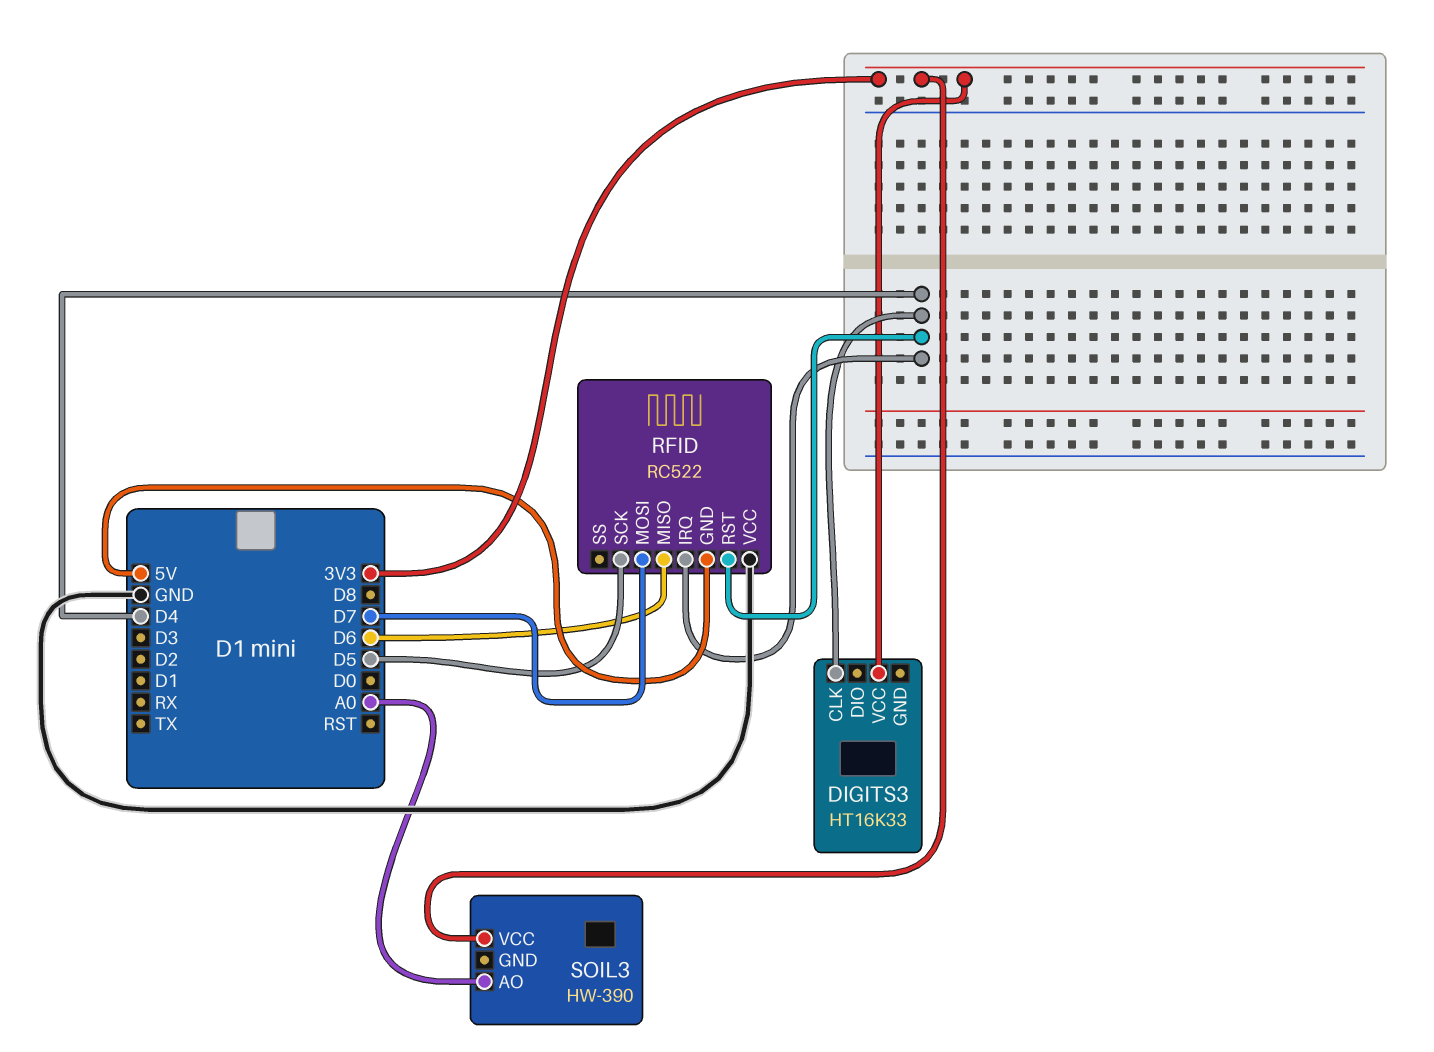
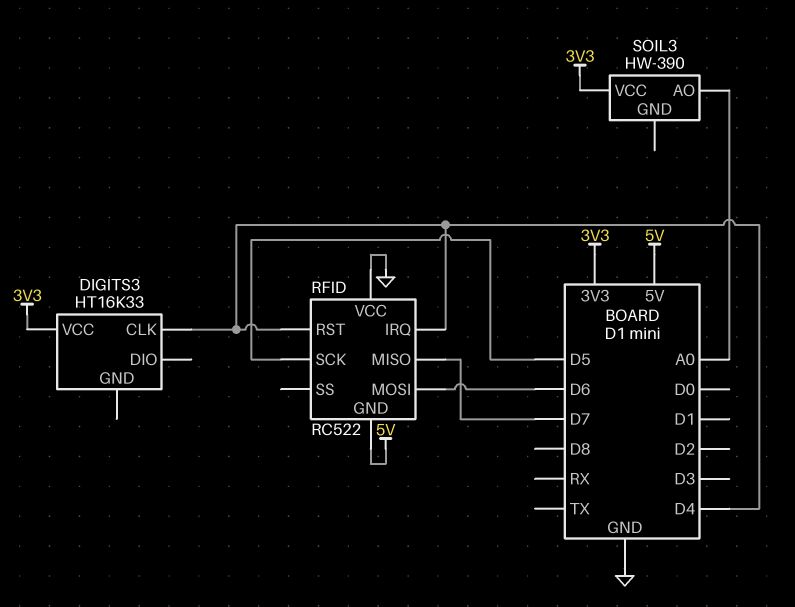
RFID pin MISO: D6 -> D7
RFID pin MOSI: D7 -> D6

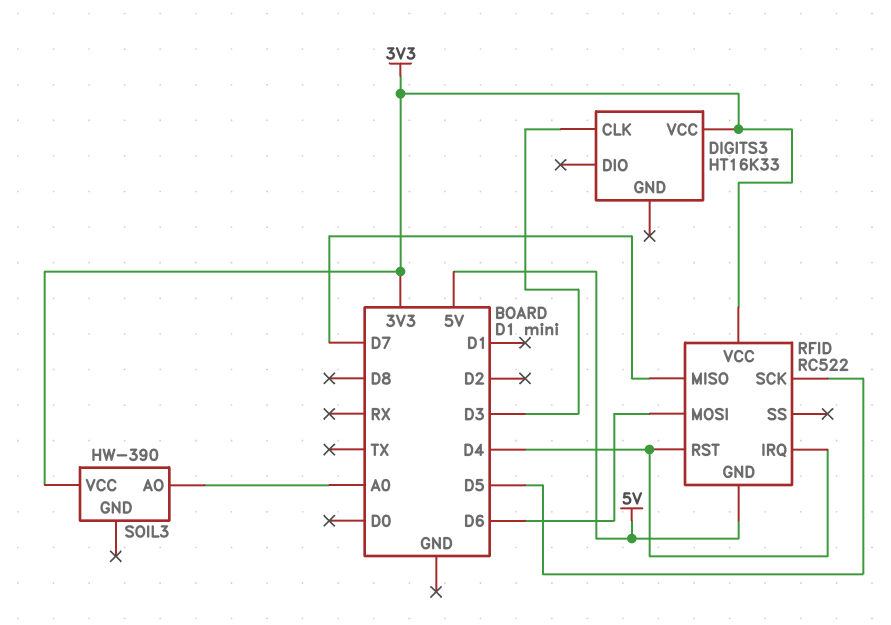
DIGITS3 pin CLK: D4 -> D3
RFID pin VCC: GND -> 3V3

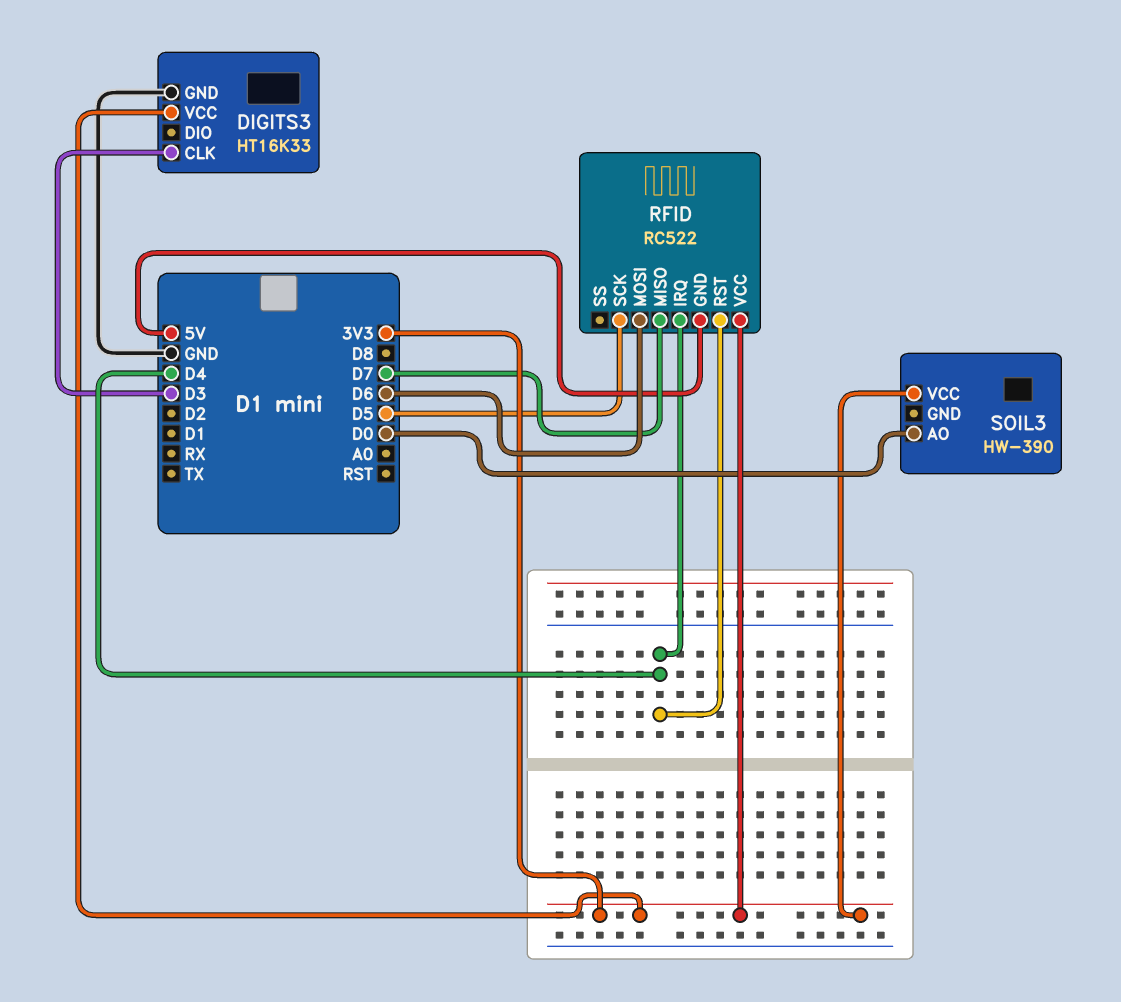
DIGITS3 pin GND: none -> GND
SOIL3 pin AO: A0 -> D0

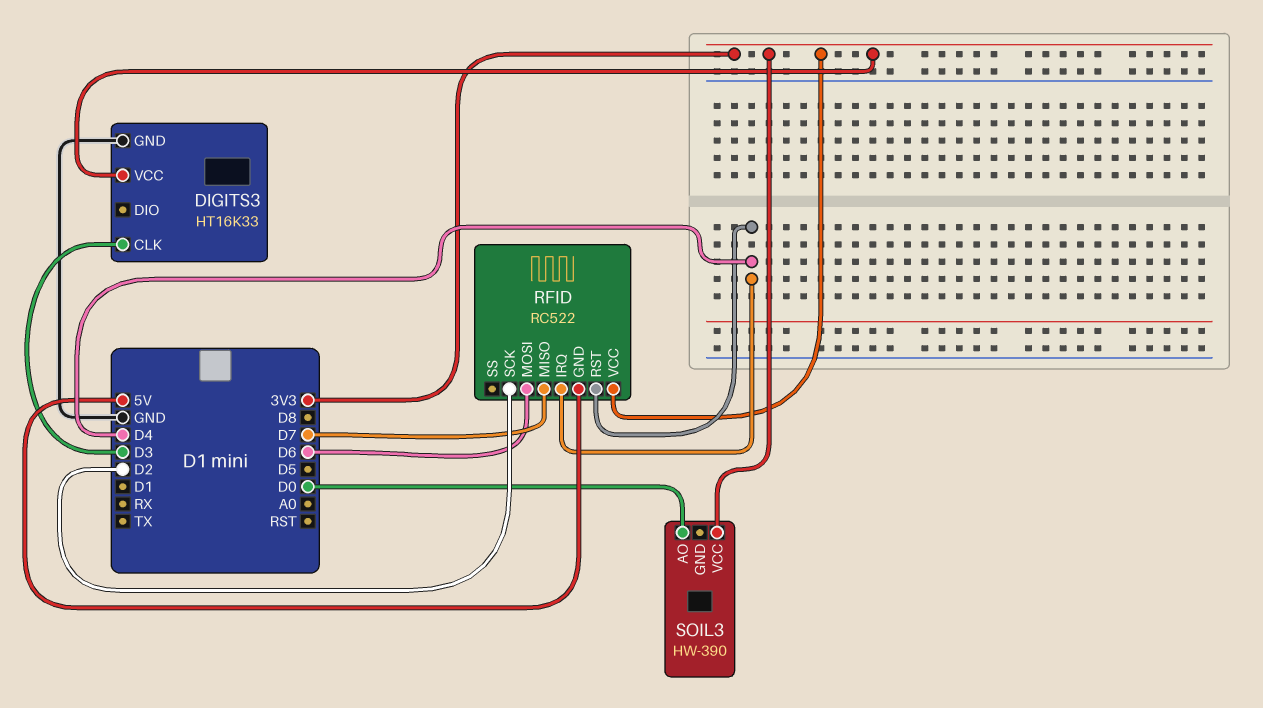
RFID pin SCK: D5 -> D2

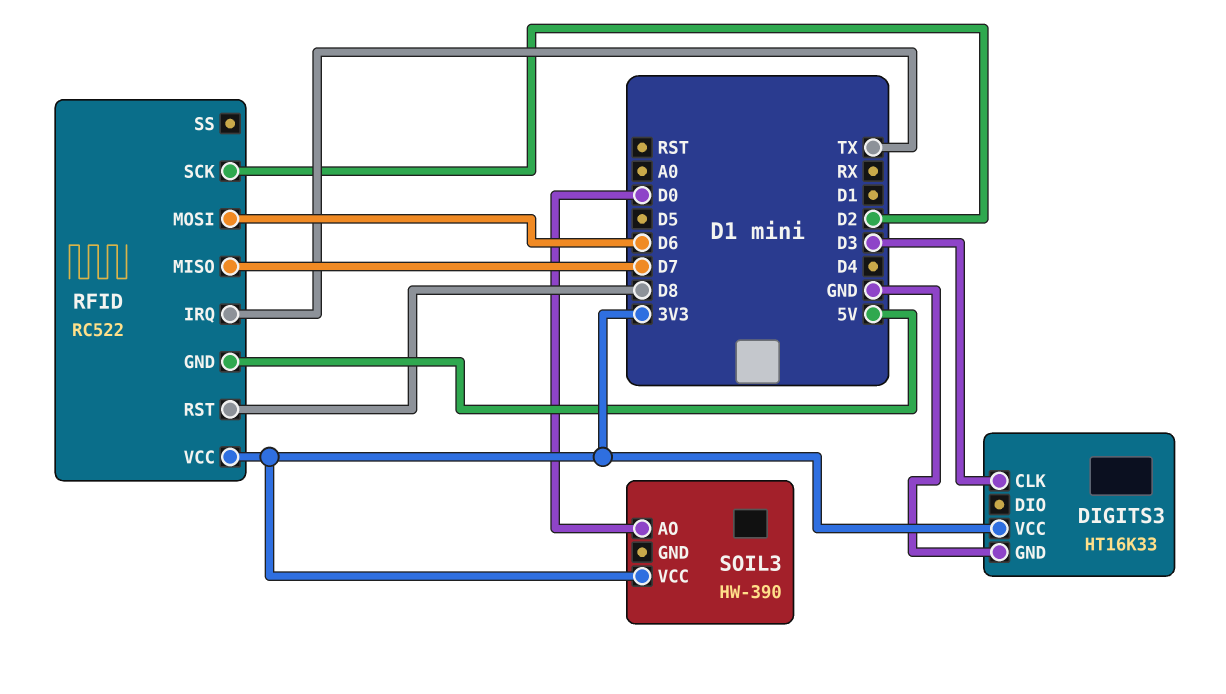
RFID pin IRQ: D4 -> TX
RFID pin RST: D4 -> D8

